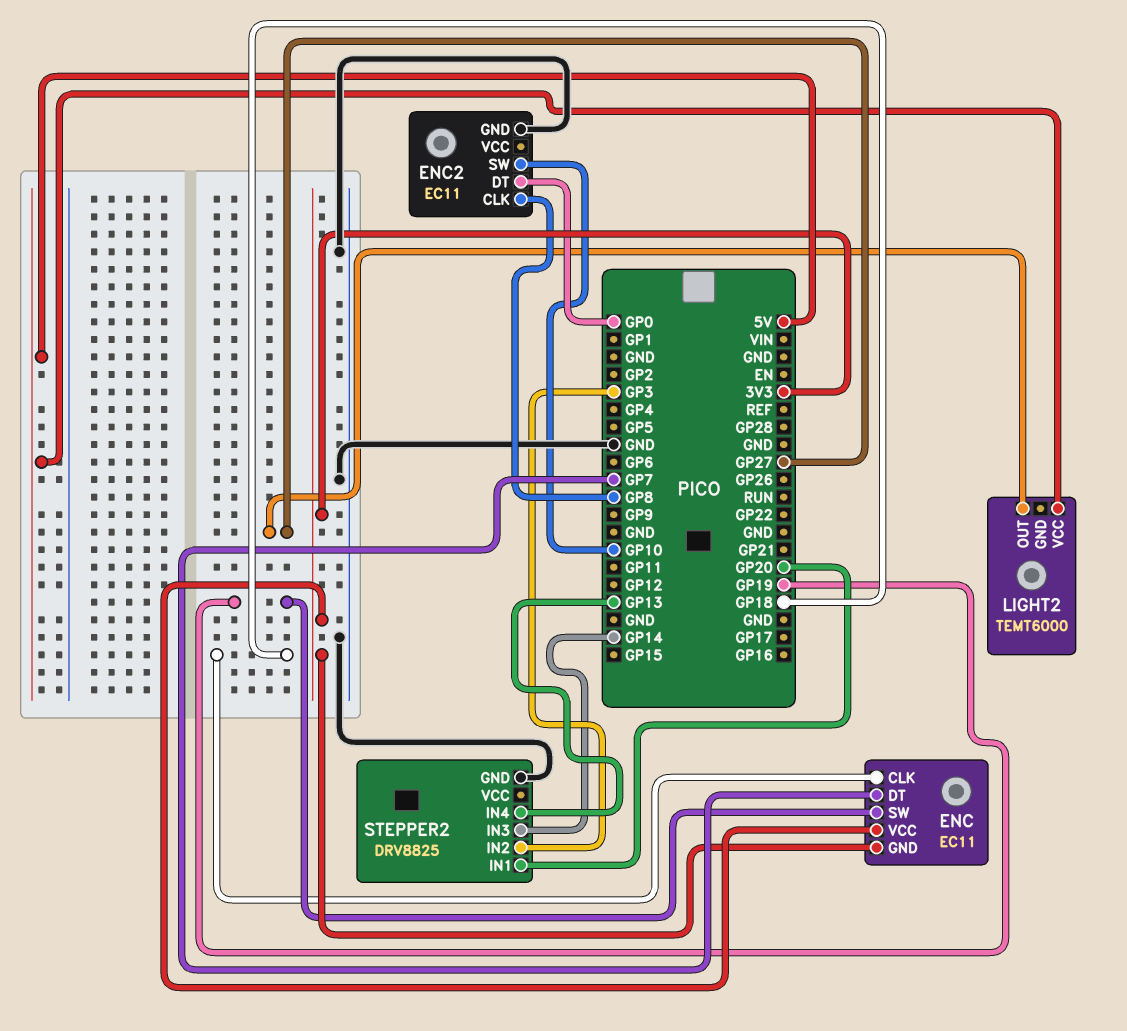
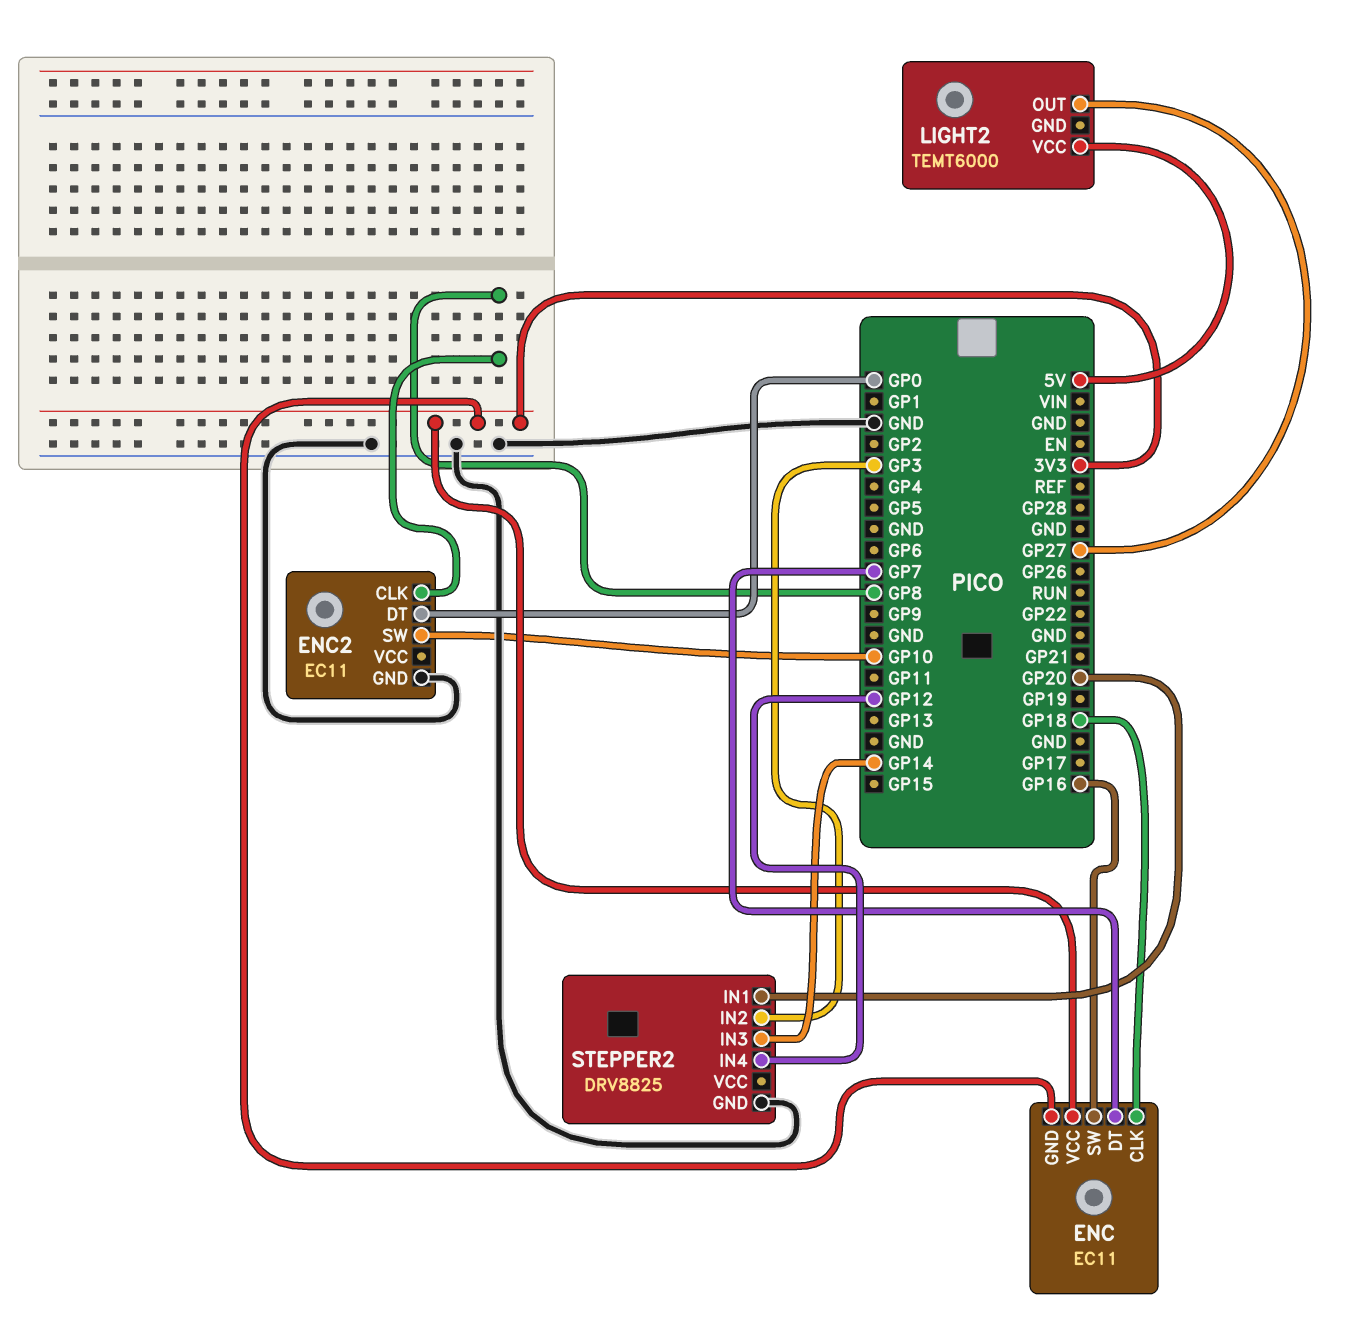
ENC pin SW: GP19 -> GP16
STEPPER2 pin IN4: GP13 -> GP12

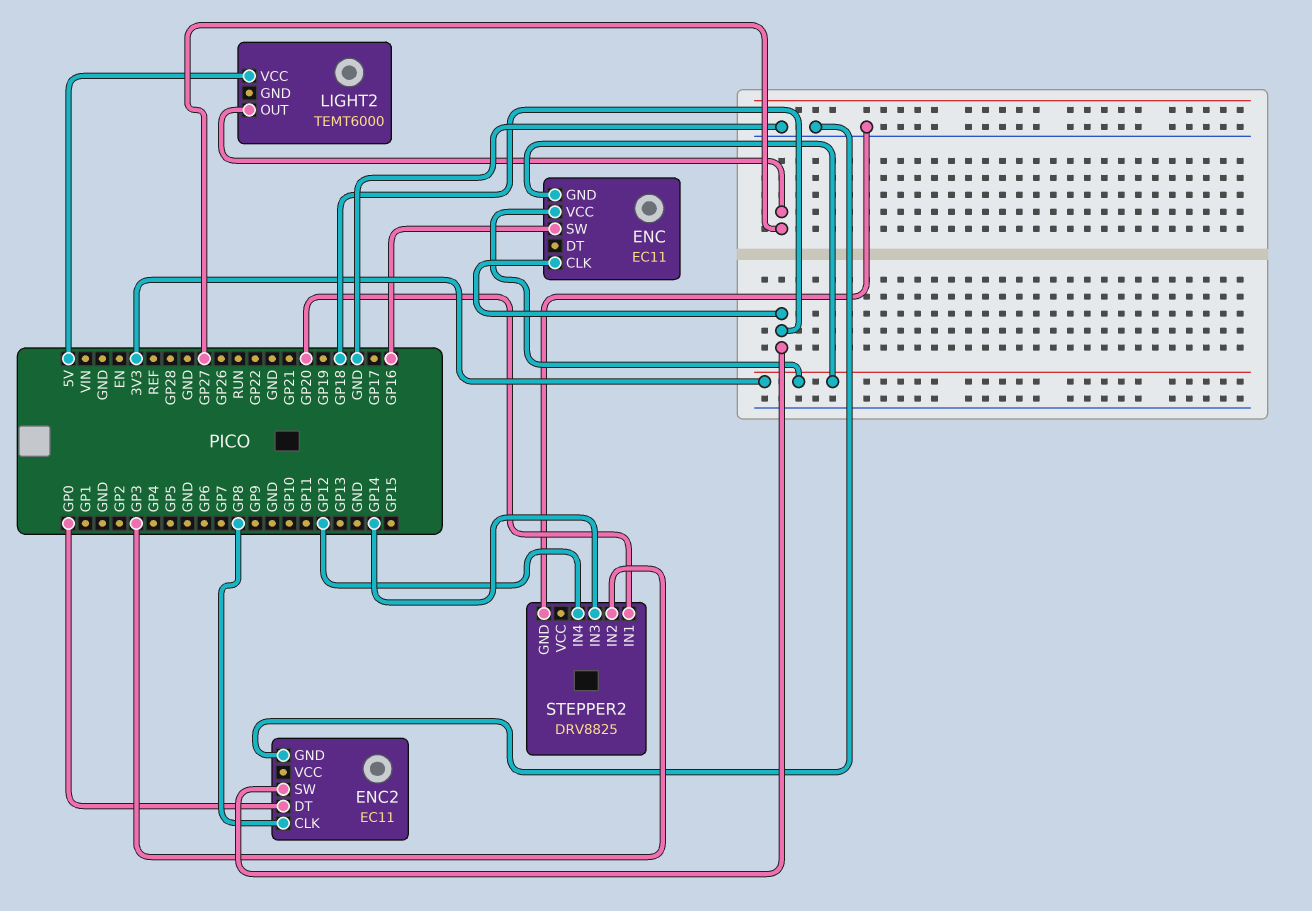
ENC pin DT: GP7 -> none
ENC2 pin SW: GP10 -> GP18

